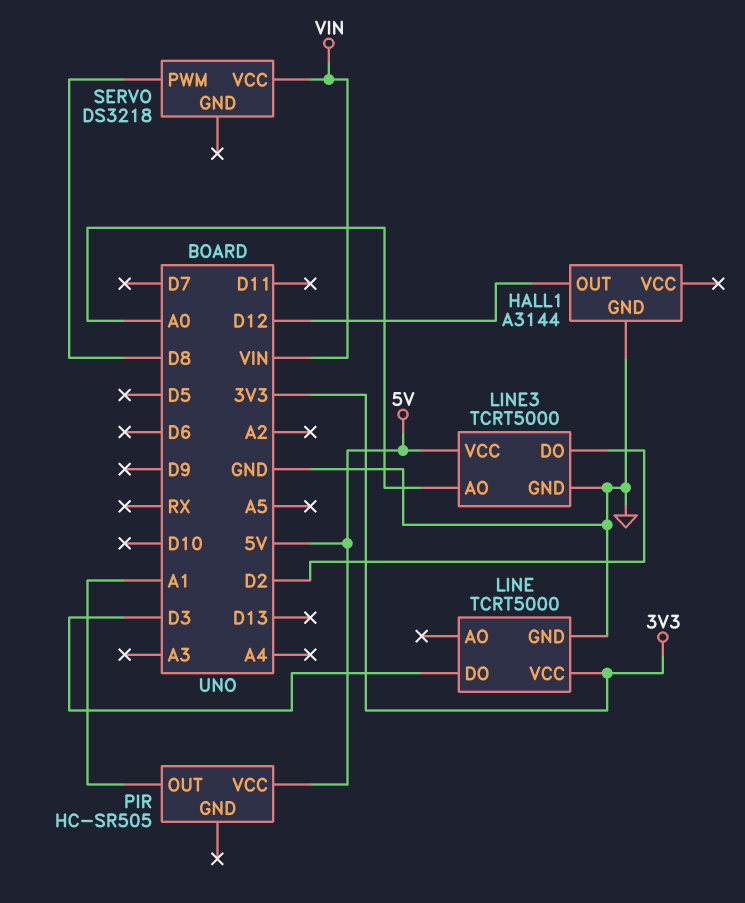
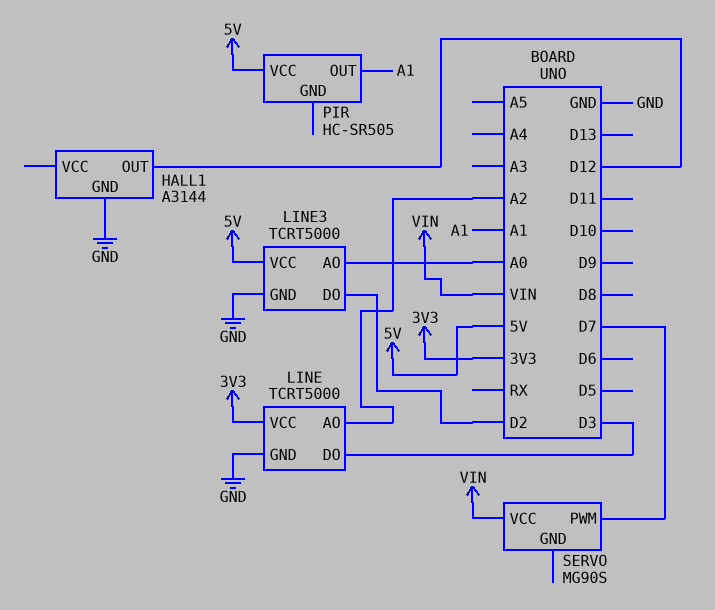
LINE pin AO: none -> A2
SERVO: DS3218 -> MG90S
SERVO pin PWM: D8 -> D7

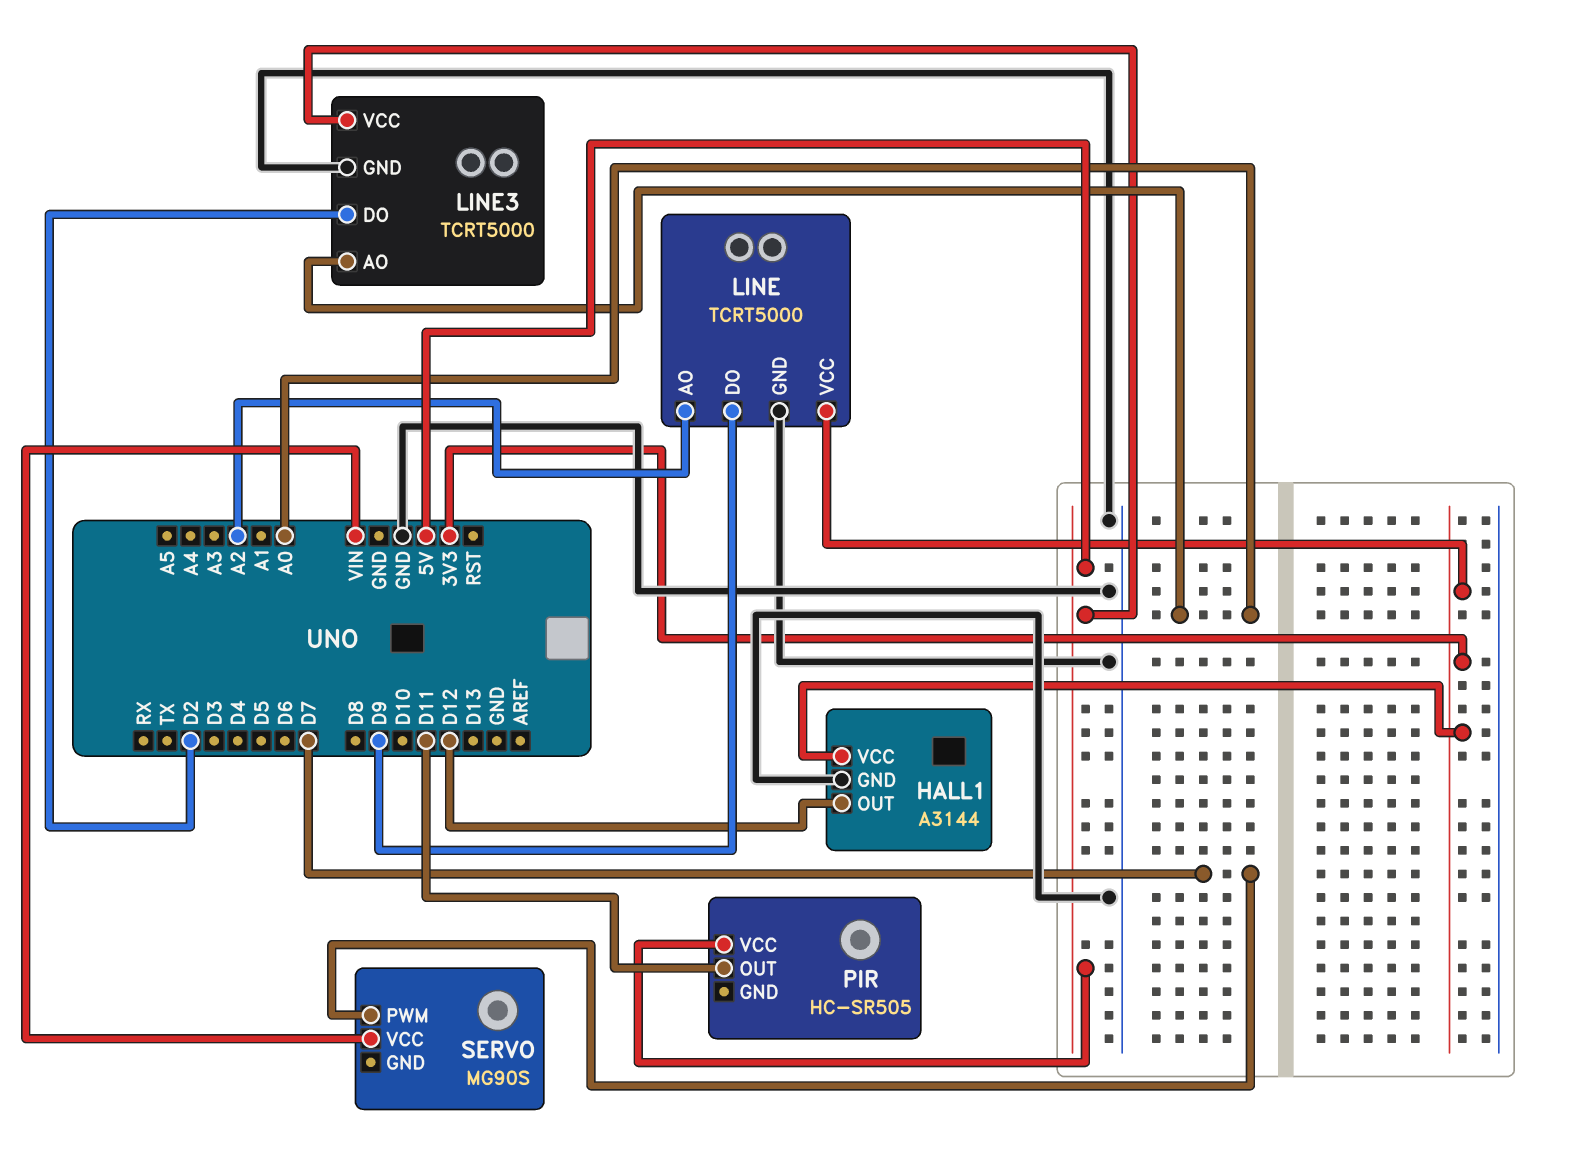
HALL1 pin VCC: none -> 3V3
LINE pin DO: D3 -> D9
PIR pin OUT: A1 -> D11

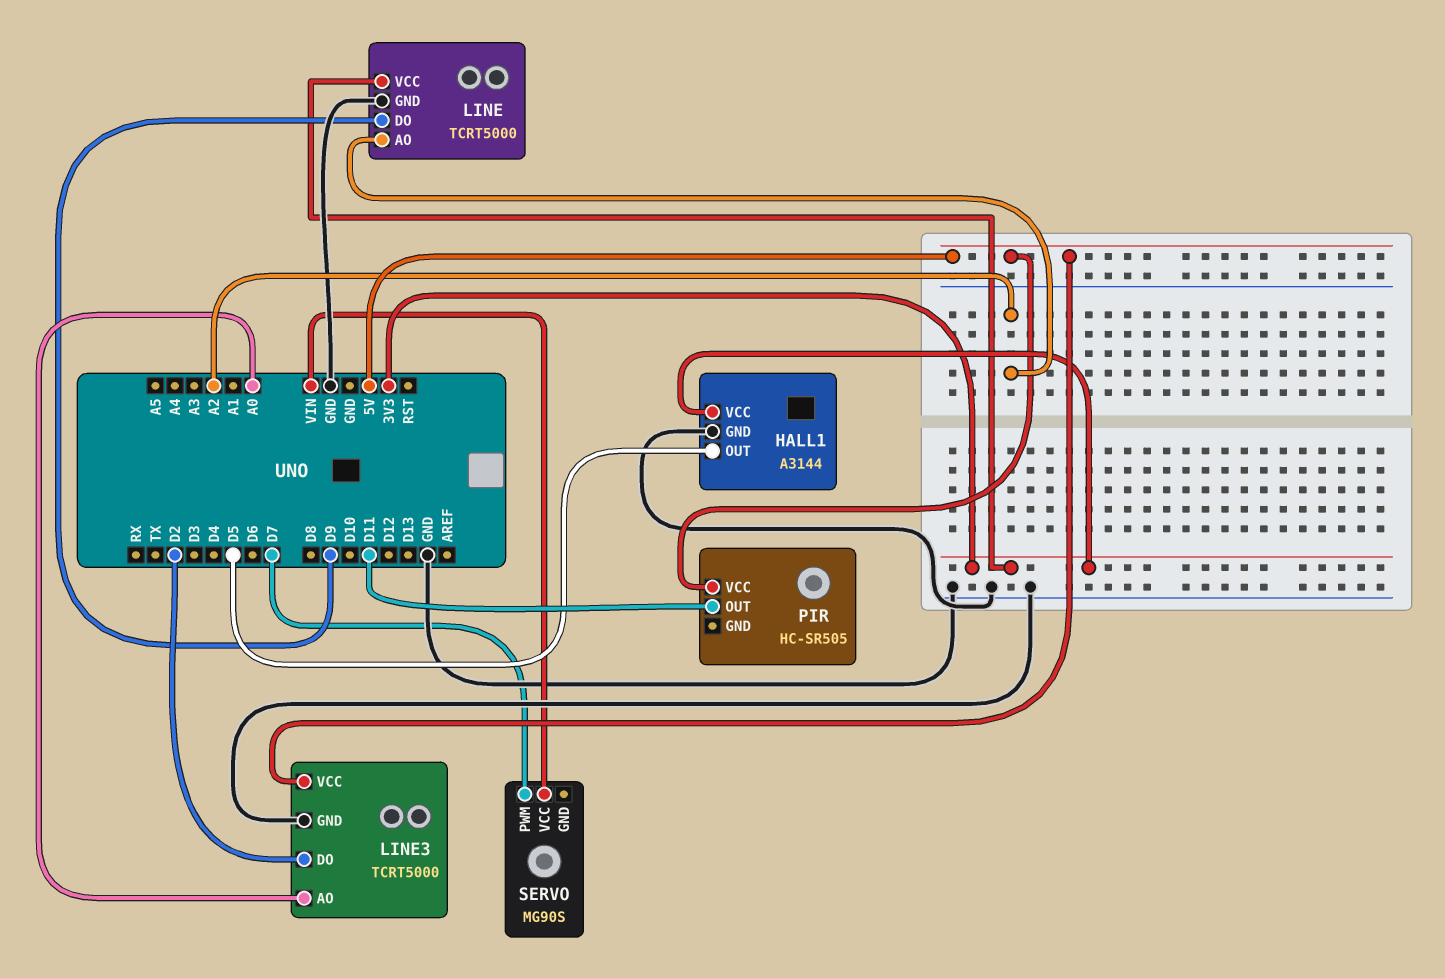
HALL1 pin OUT: D12 -> D5

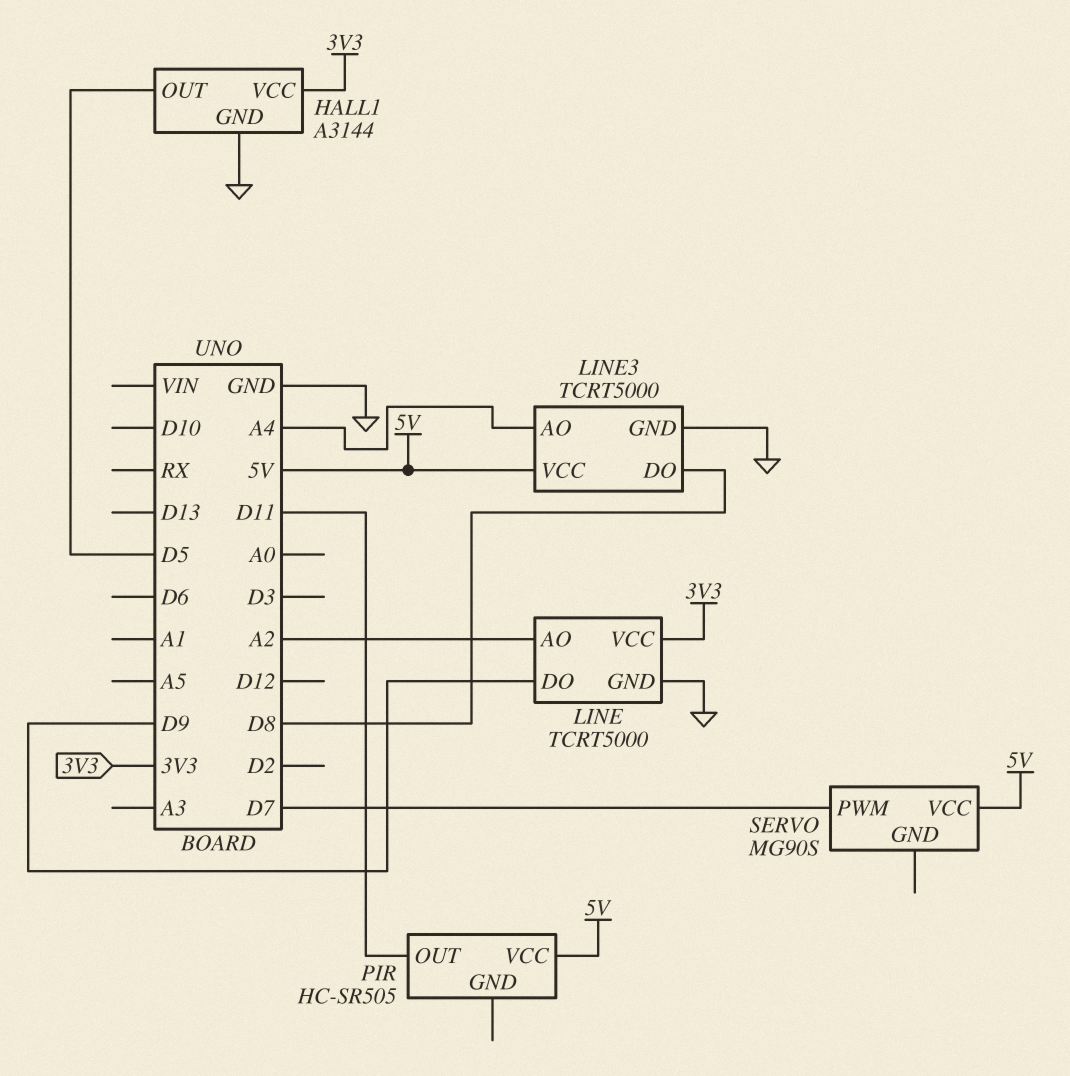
LINE3 pin AO: A0 -> A4
LINE3 pin DO: D2 -> D8
SERVO pin VCC: VIN -> 5V

